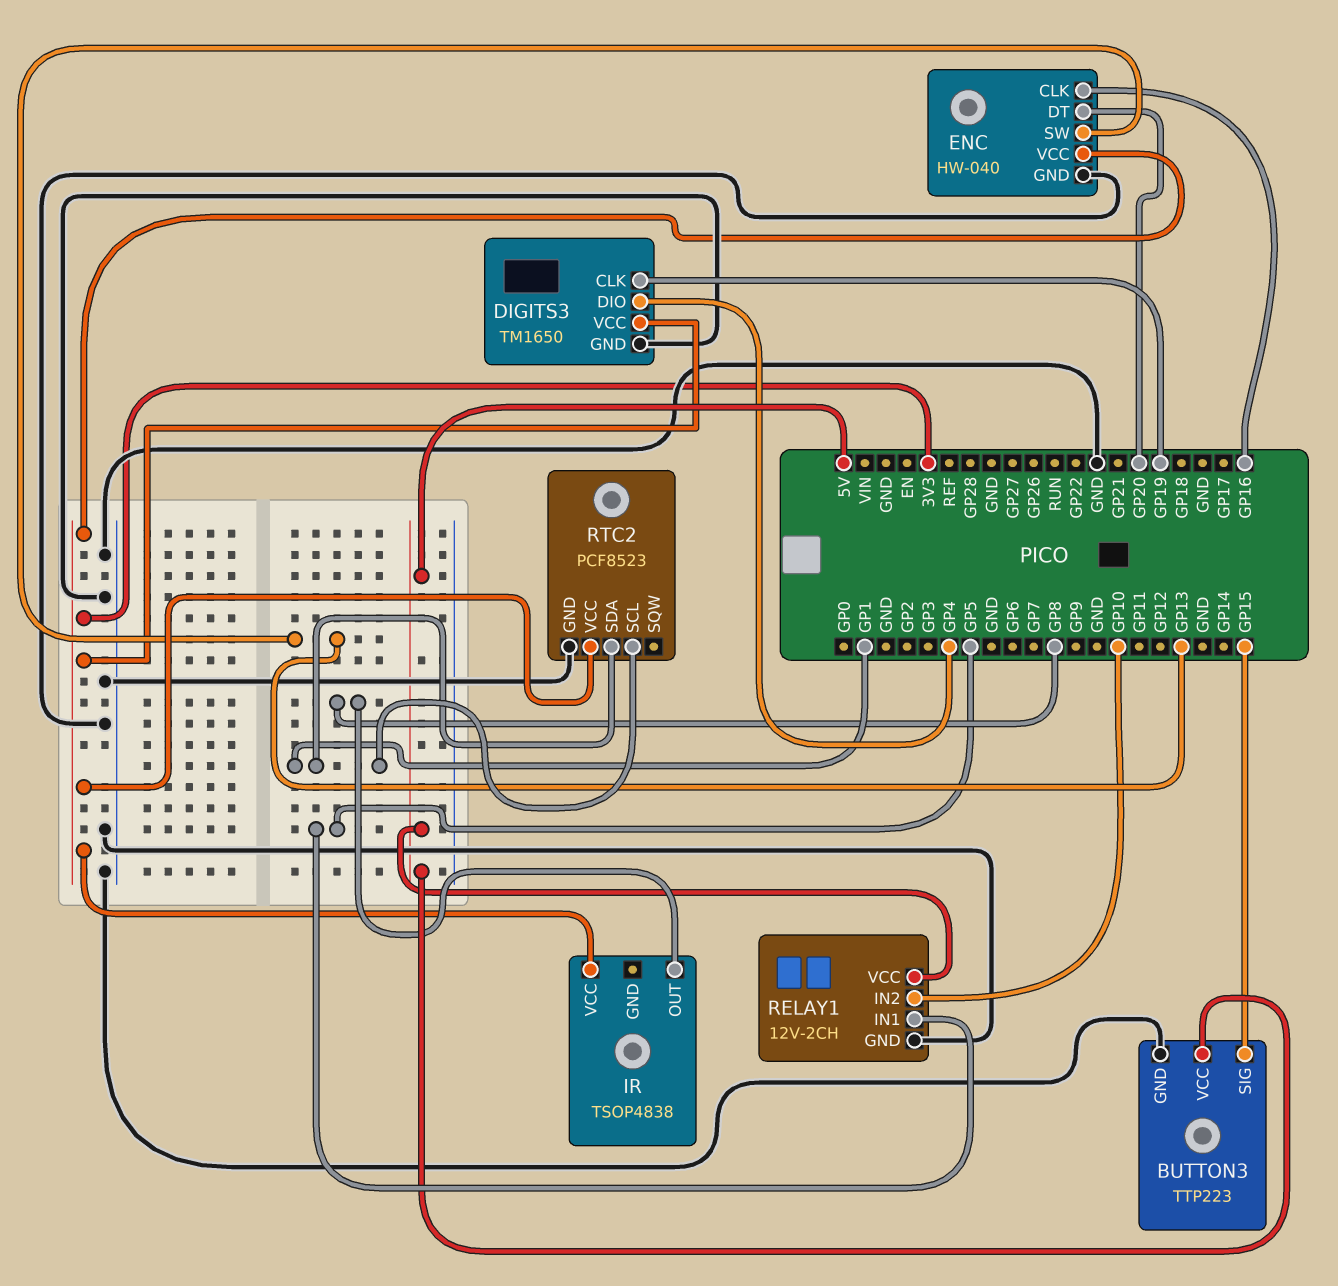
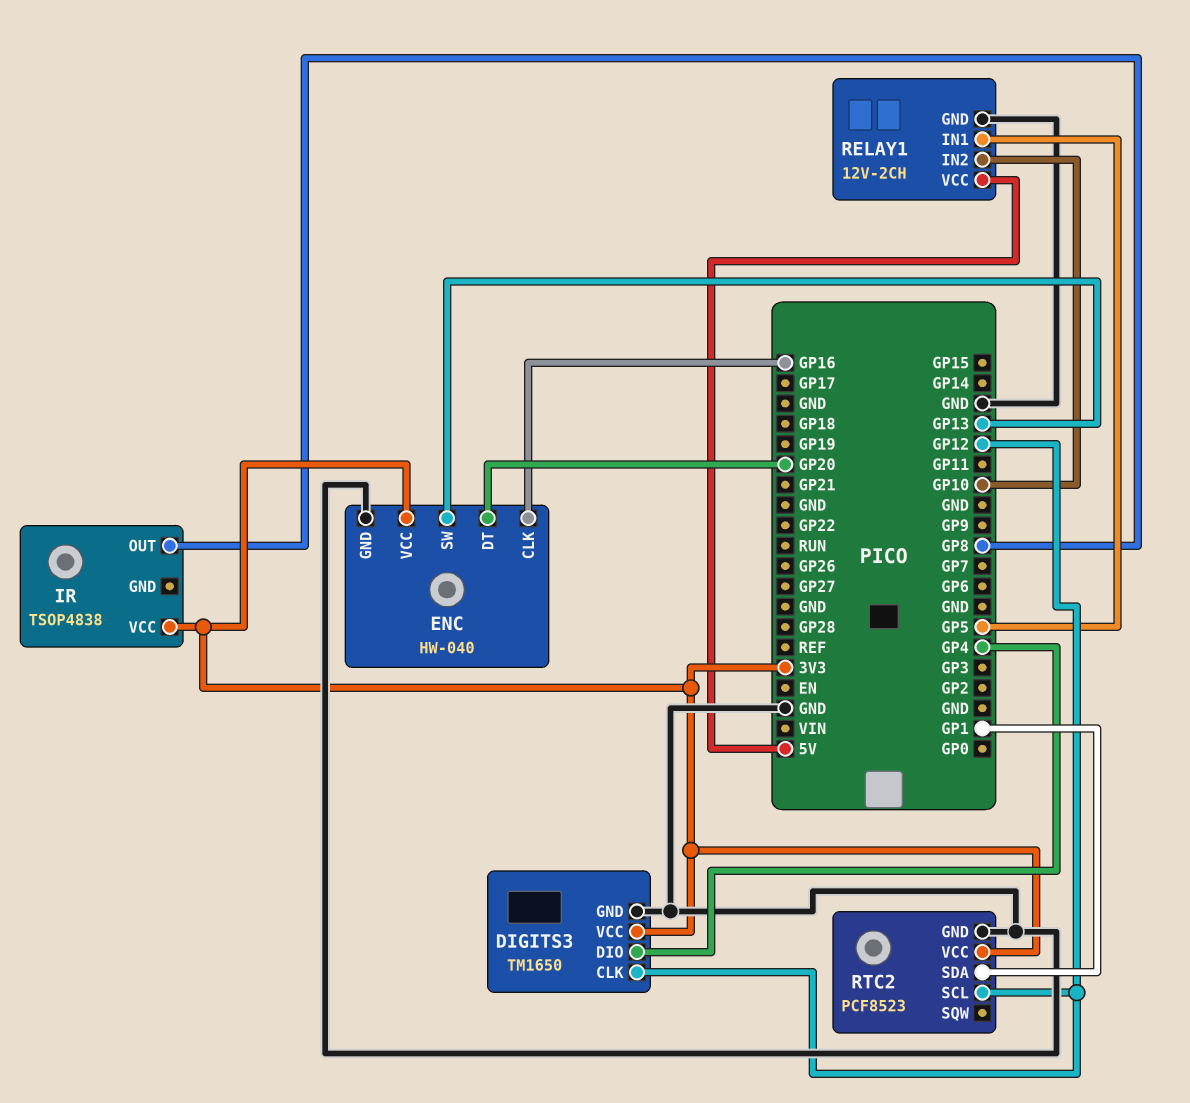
BUTTON3: TTP223 -> none
BUTTON3 pin GND: GND -> none
BUTTON3 pin SIG: GP15 -> none
BUTTON3 pin VCC: 5V -> none
DIGITS3 pin CLK: GP19 -> GP12
RTC2 pin SCL: GP1 -> GP12

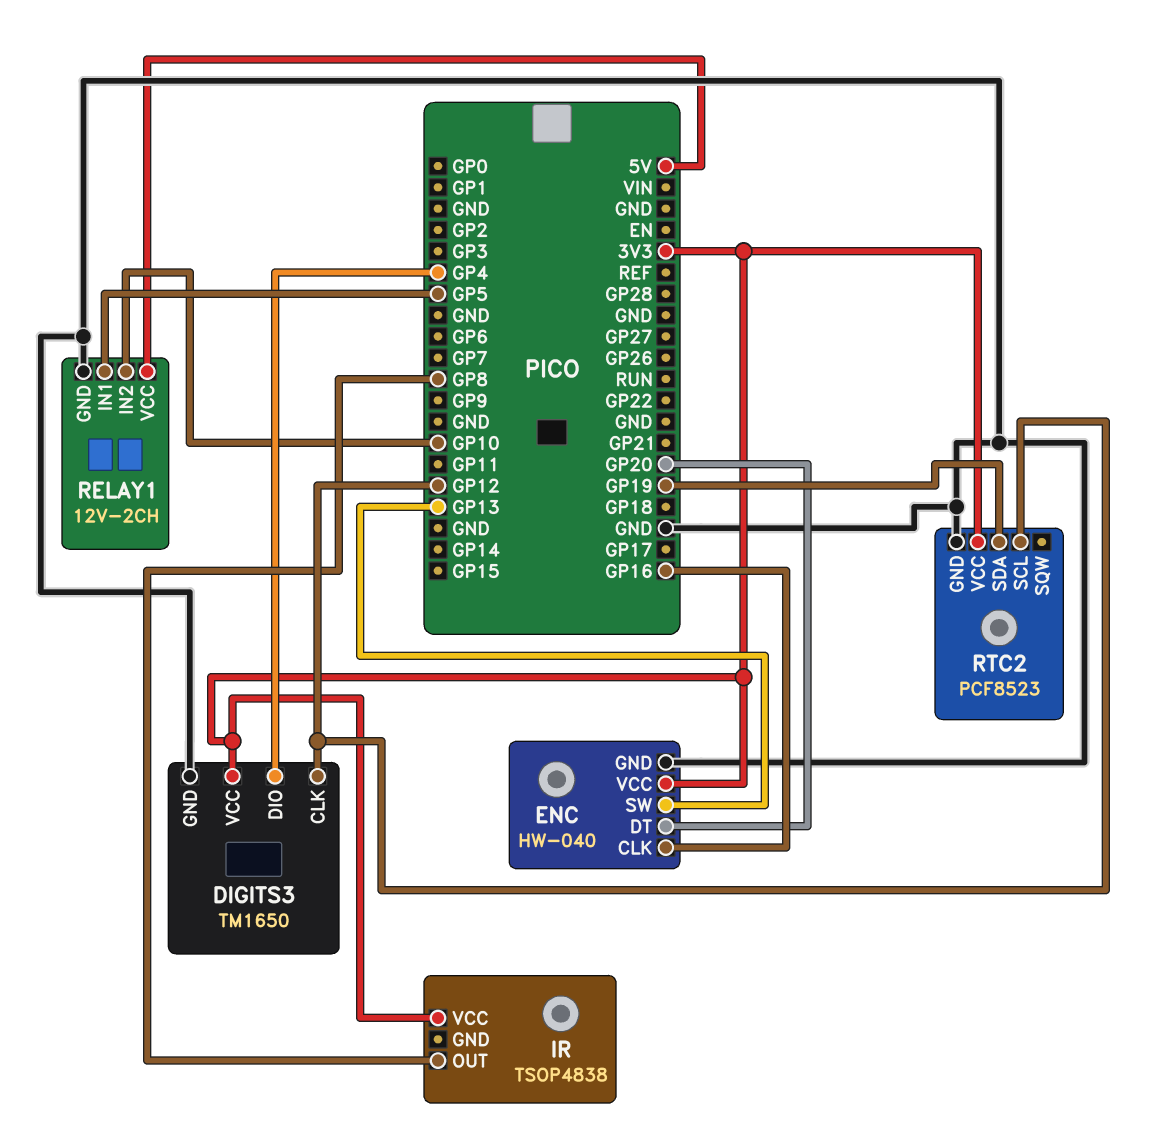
RTC2 pin SDA: GP1 -> GP19

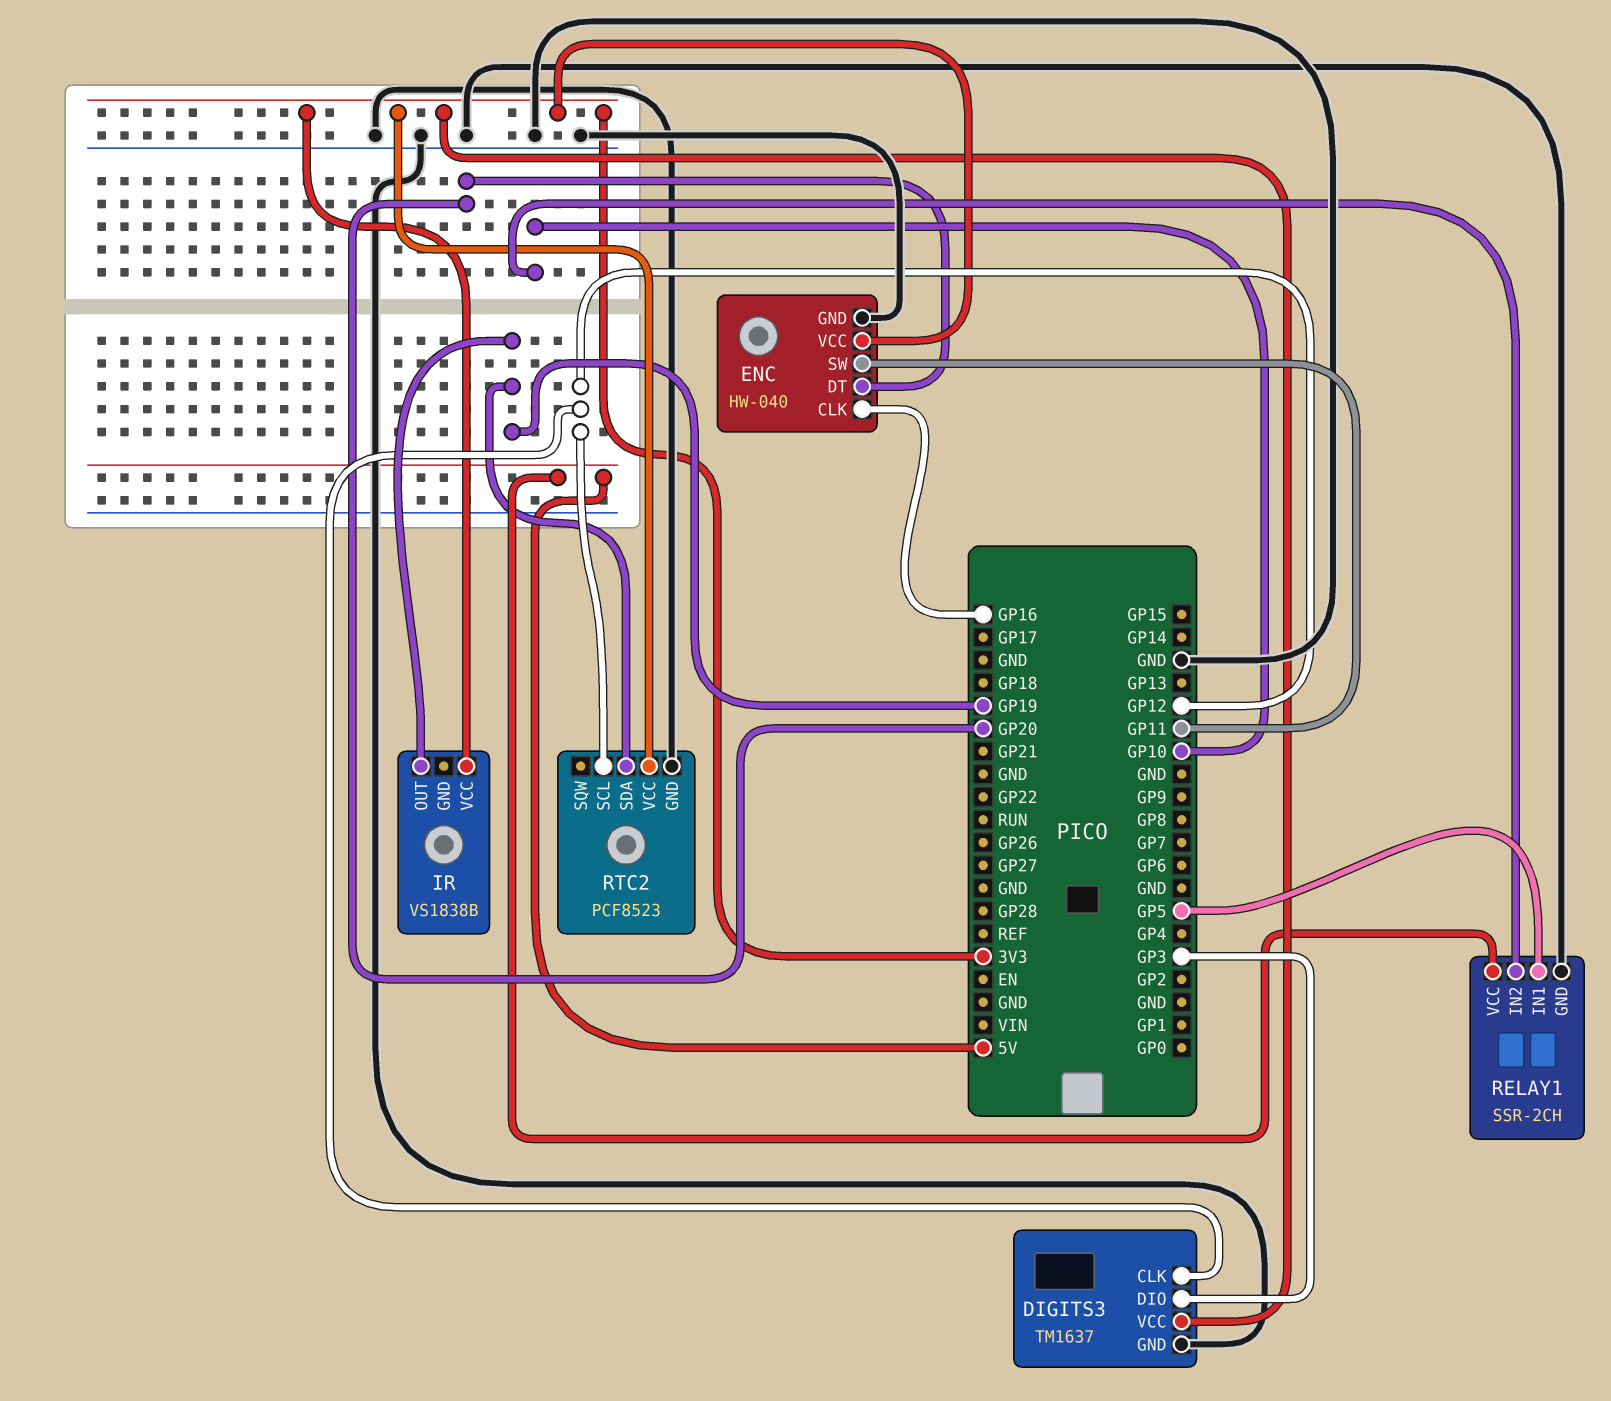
DIGITS3: TM1650 -> TM1637
DIGITS3 pin DIO: GP4 -> GP3
ENC pin SW: GP13 -> GP11
IR: TSOP4838 -> VS1838B
IR pin OUT: GP8 -> GP19
RELAY1: 12V-2CH -> SSR-2CH

